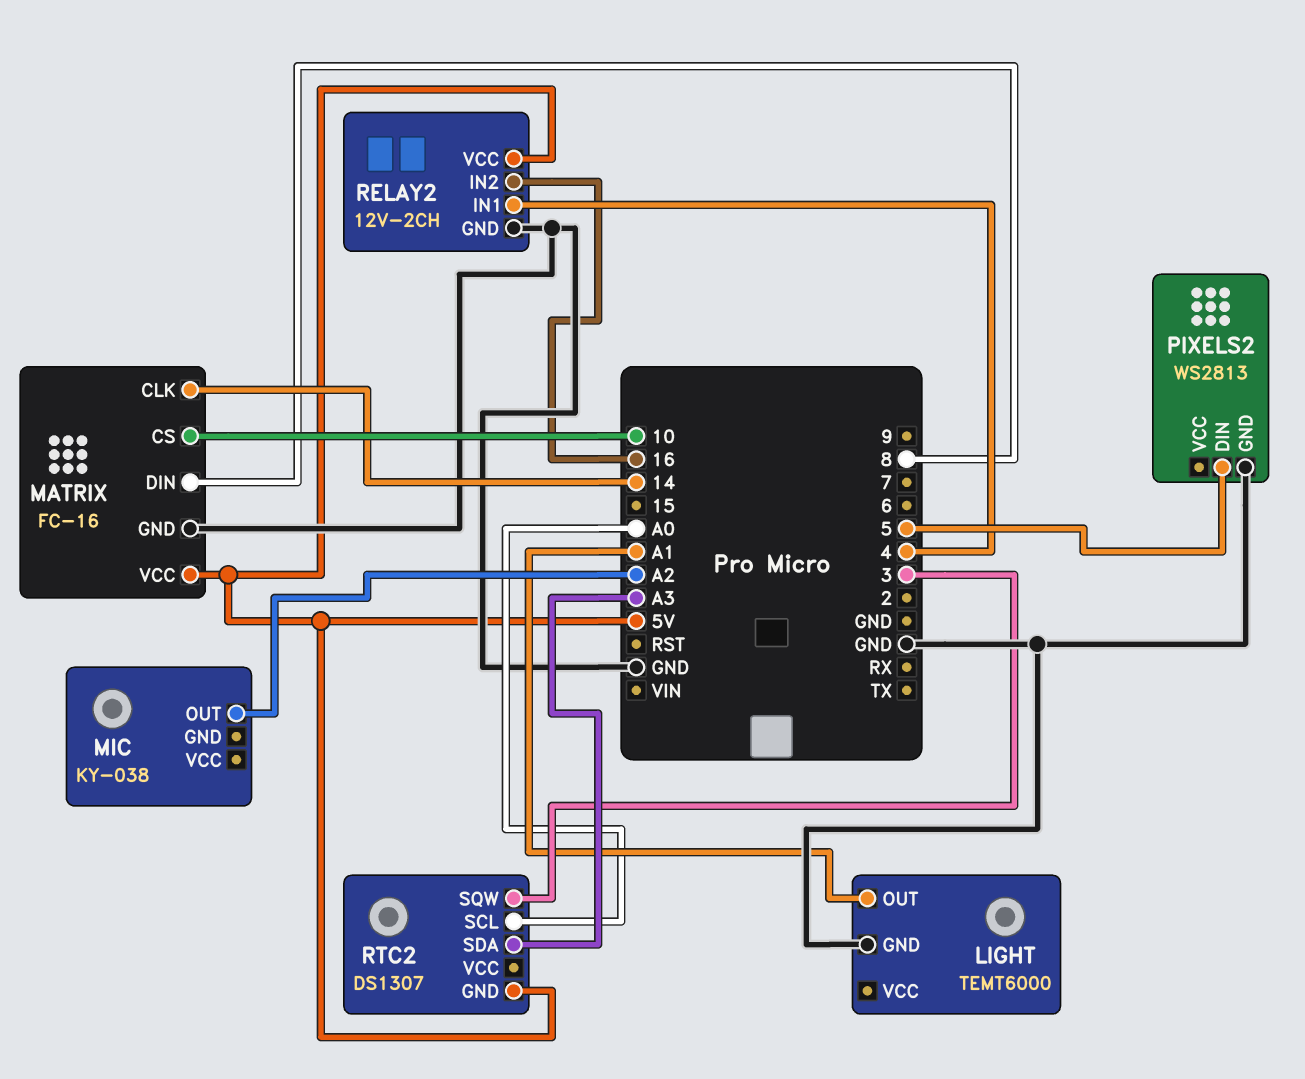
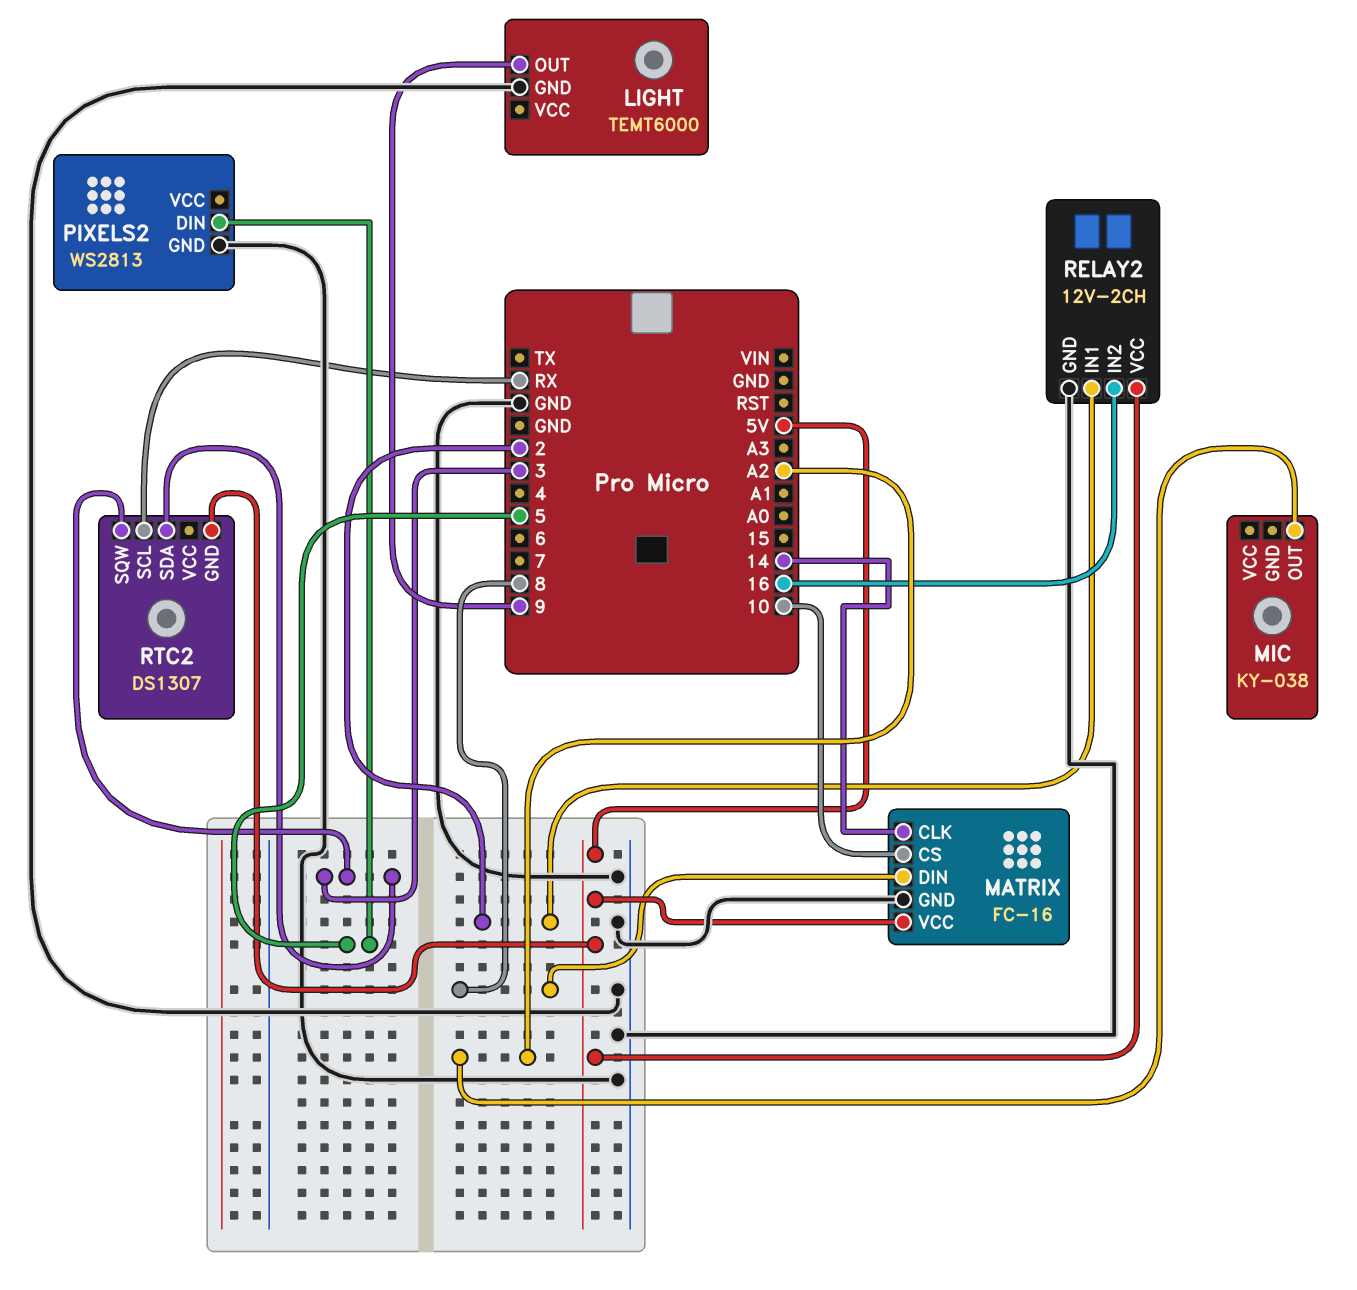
LIGHT pin OUT: A1 -> 9
RELAY2 pin IN1: 4 -> 2
RTC2 pin SCL: A0 -> RX
RTC2 pin SDA: A3 -> 3

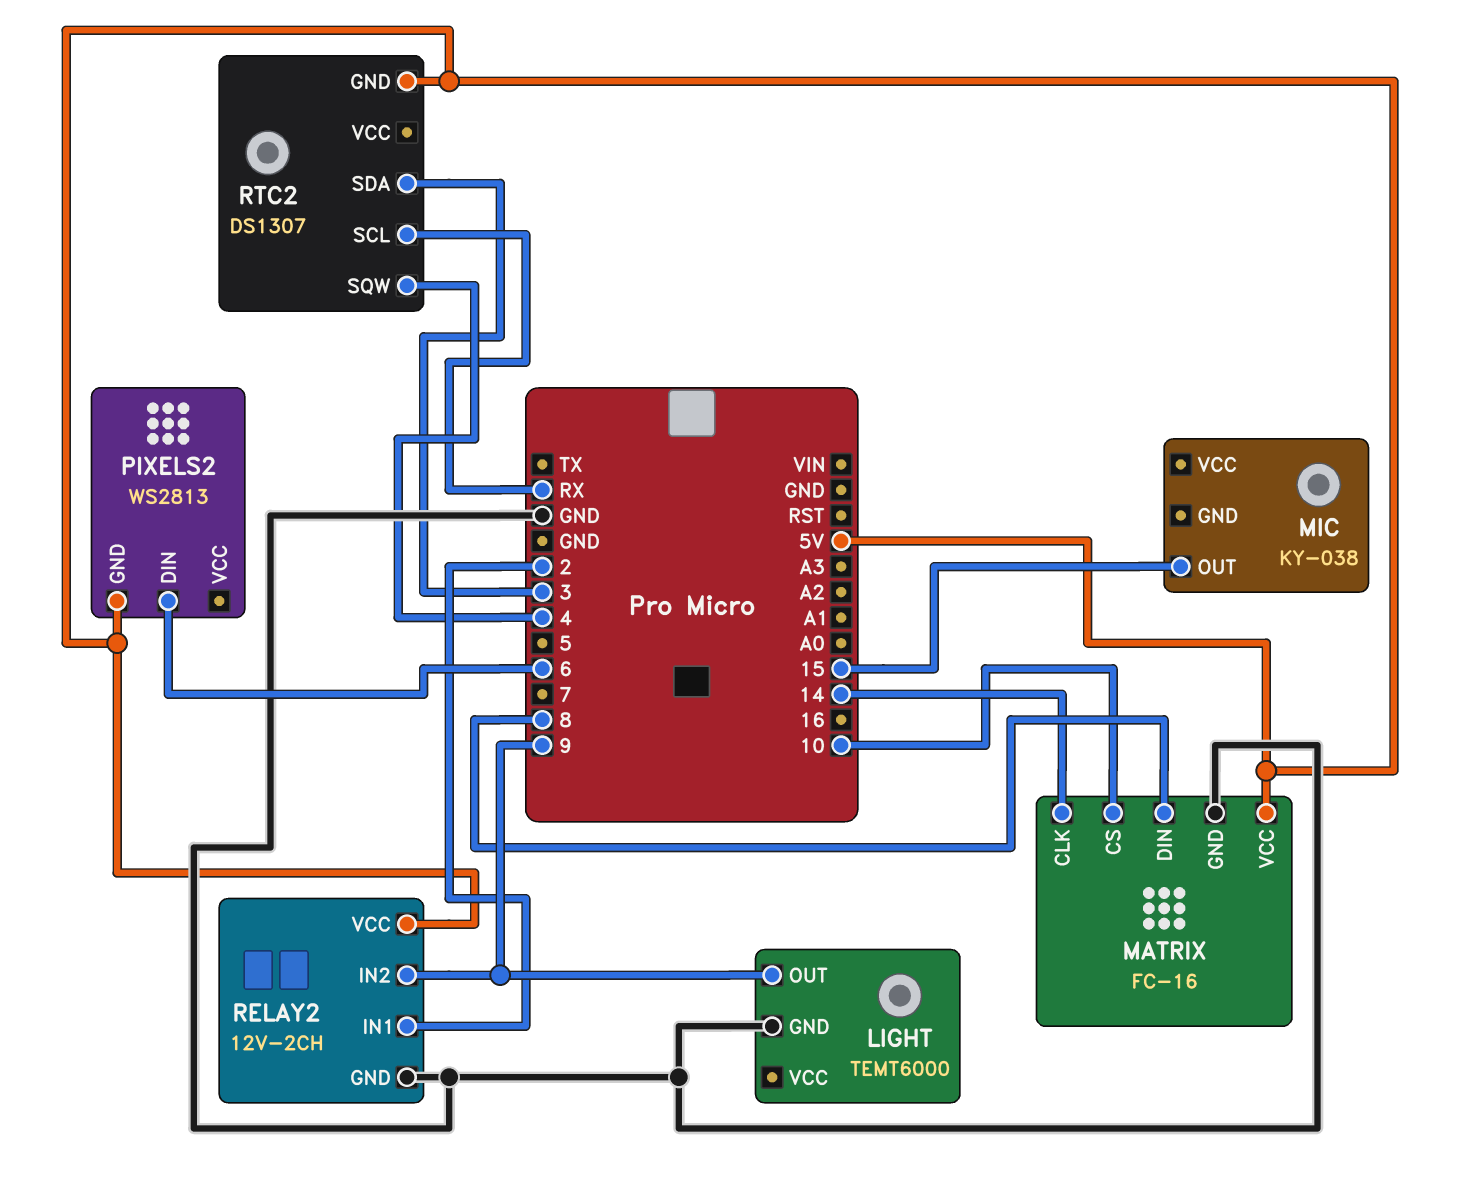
MIC pin OUT: A2 -> 15
PIXELS2 pin DIN: 5 -> 6
PIXELS2 pin GND: GND -> 5V
RELAY2 pin IN2: 16 -> 9
RTC2 pin SQW: 3 -> 4

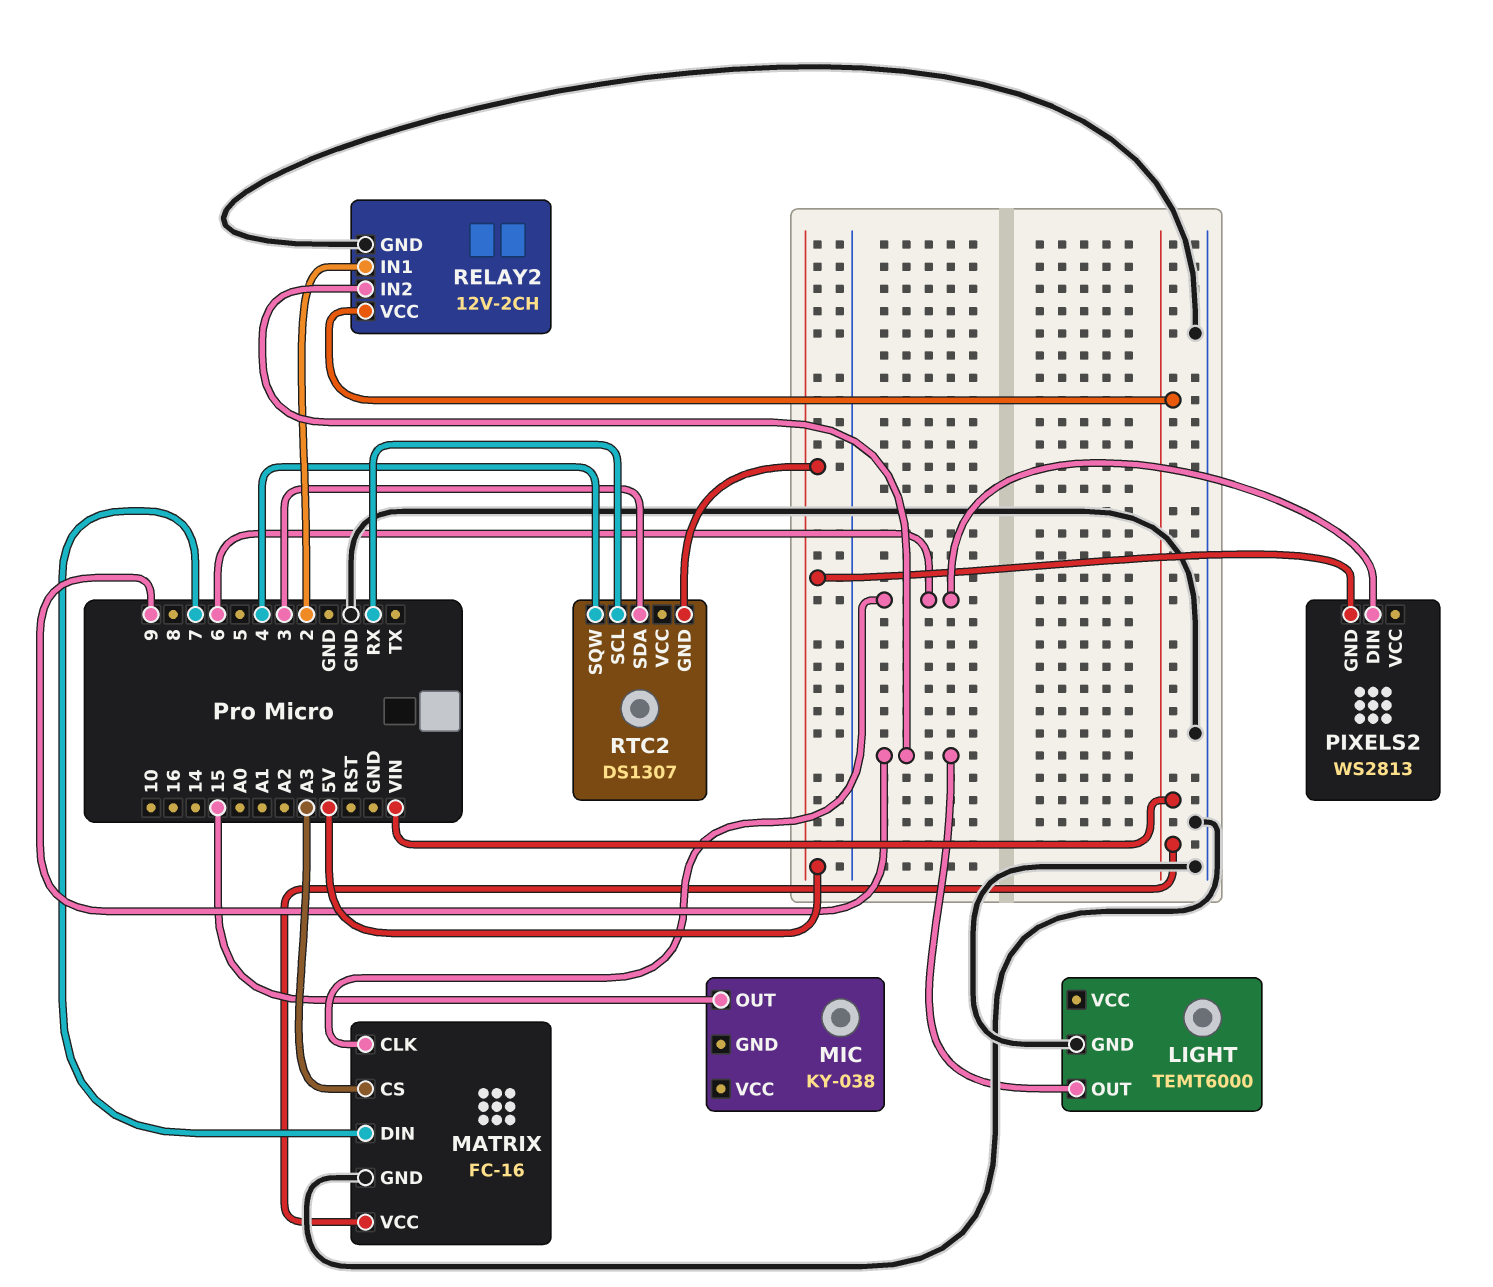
MATRIX pin CLK: 14 -> 6
MATRIX pin CS: 10 -> A3
MATRIX pin DIN: 8 -> 7
MATRIX pin VCC: 5V -> VIN
RELAY2 pin VCC: 5V -> VIN

